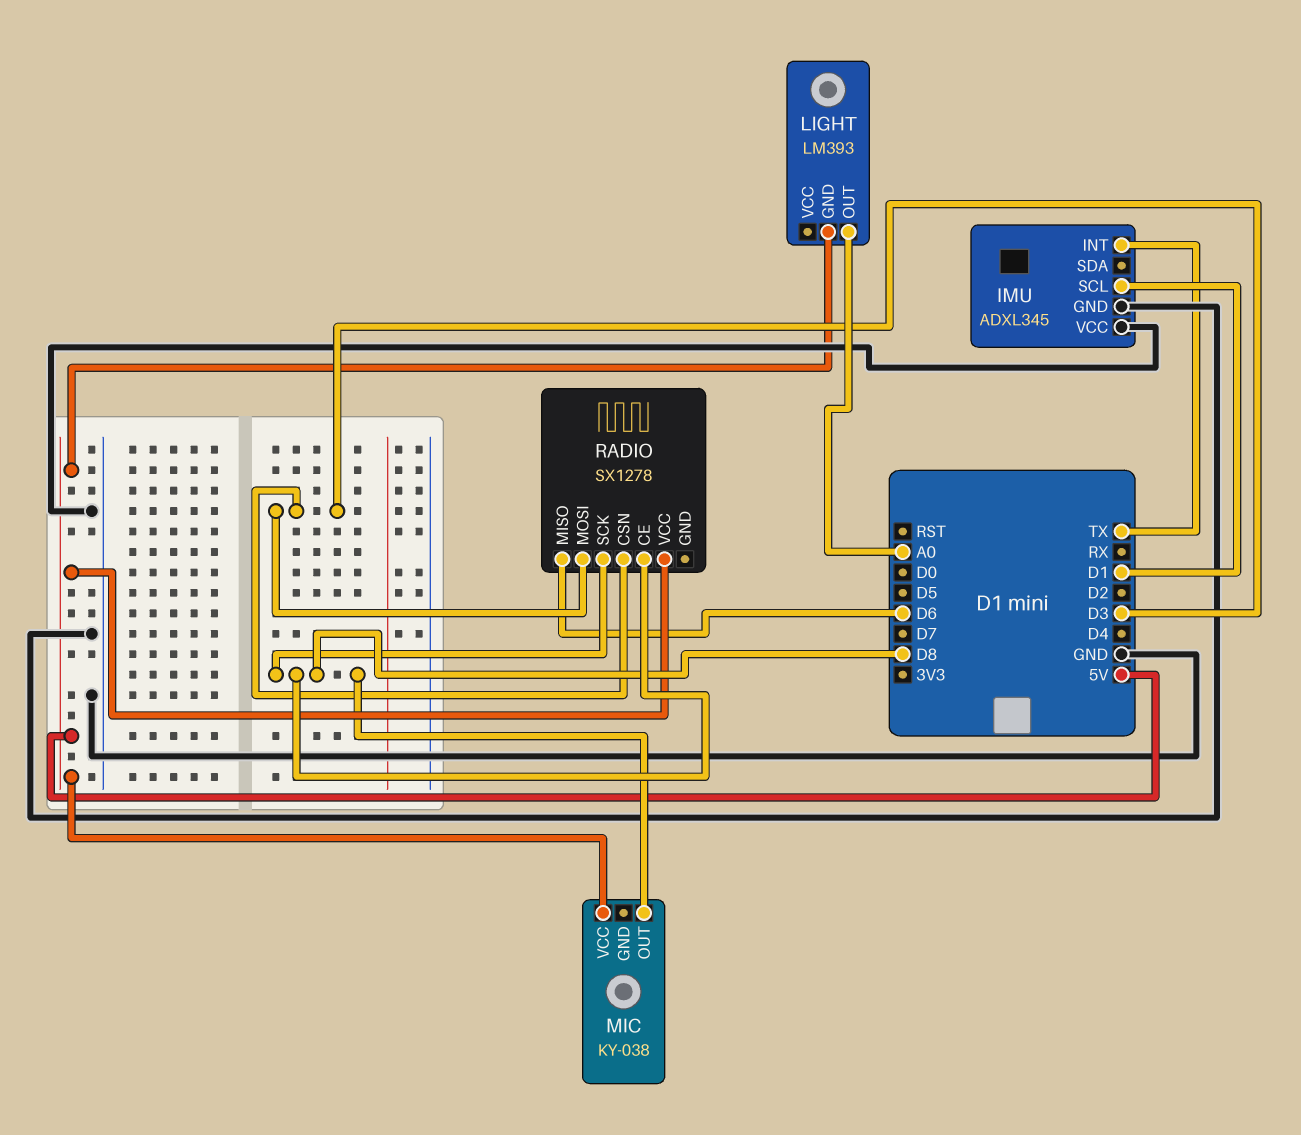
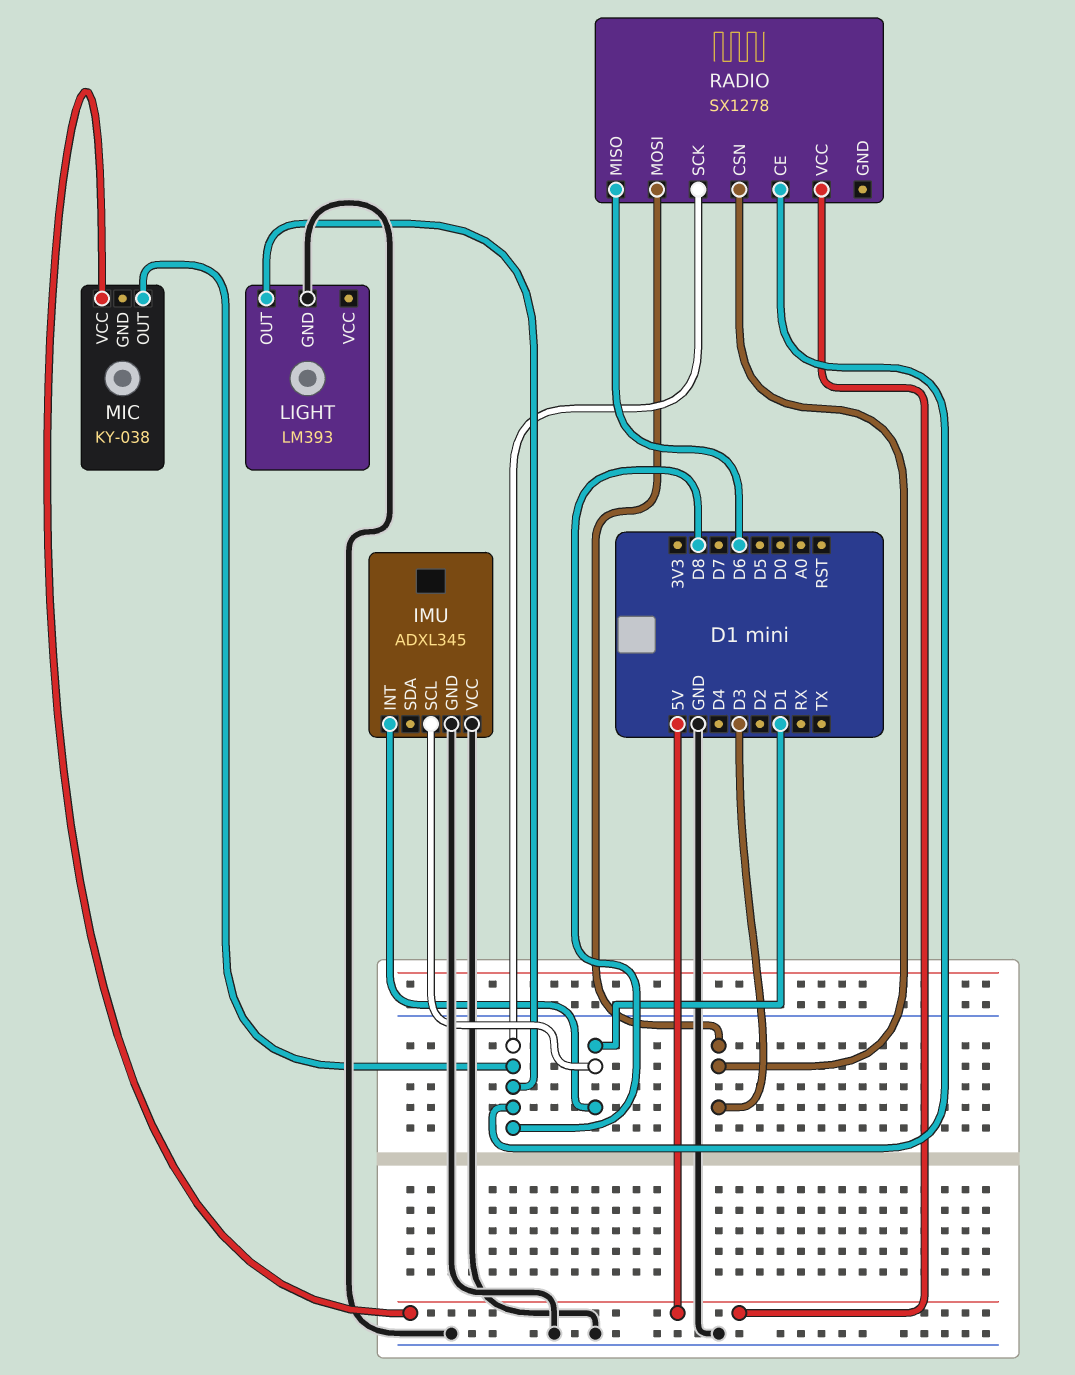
IMU pin INT: TX -> D1
LIGHT pin GND: 5V -> GND
LIGHT pin OUT: A0 -> D8

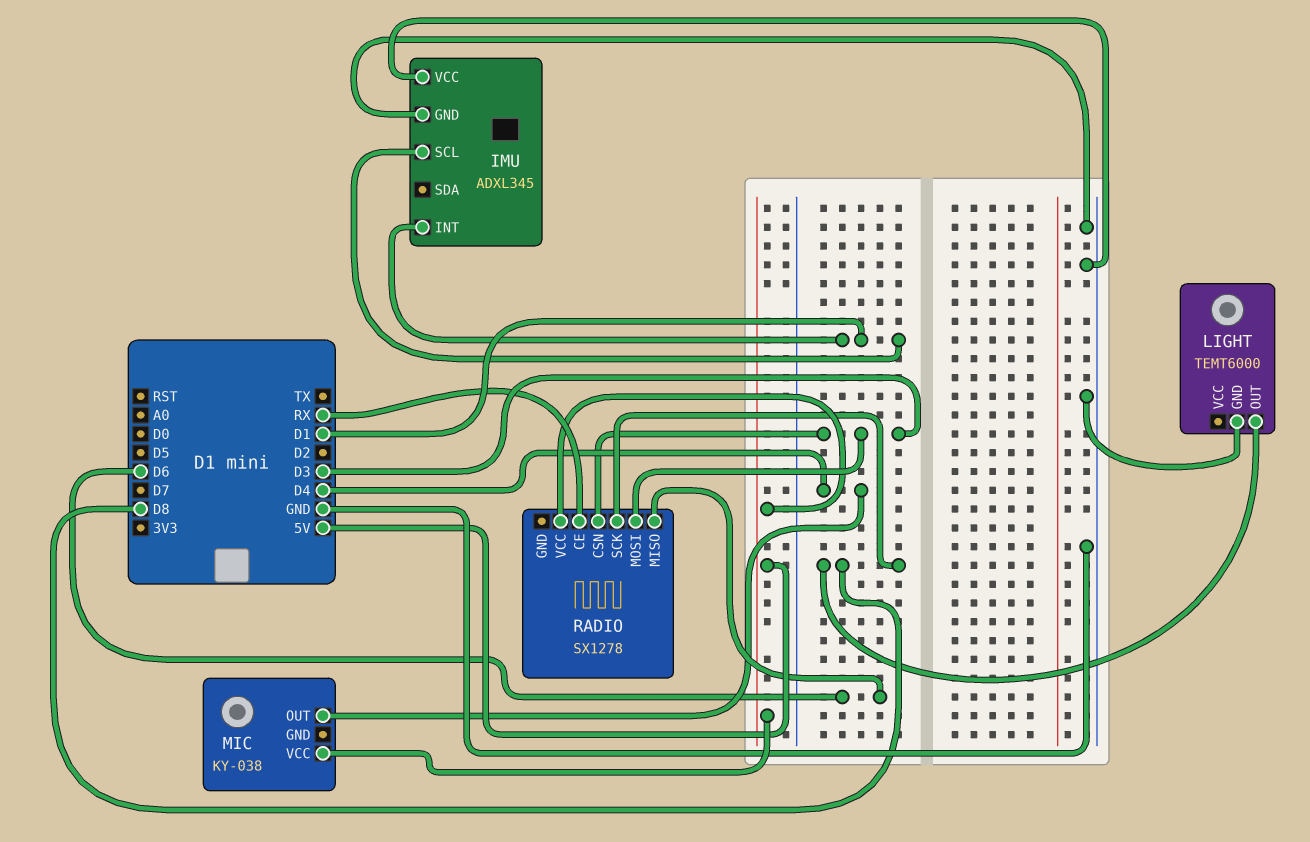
LIGHT: LM393 -> TEMT6000
MIC pin OUT: D8 -> D4
RADIO pin CE: D8 -> RX

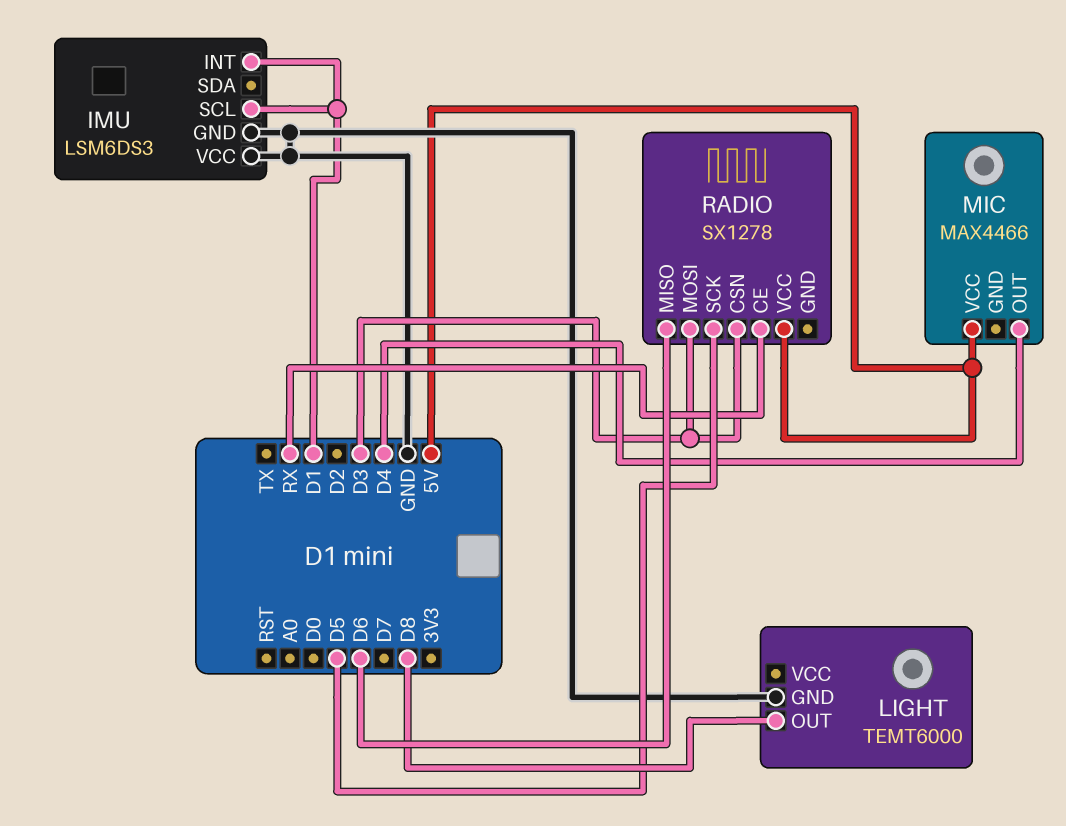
IMU: ADXL345 -> LSM6DS3
MIC: KY-038 -> MAX4466
RADIO pin SCK: D8 -> D5

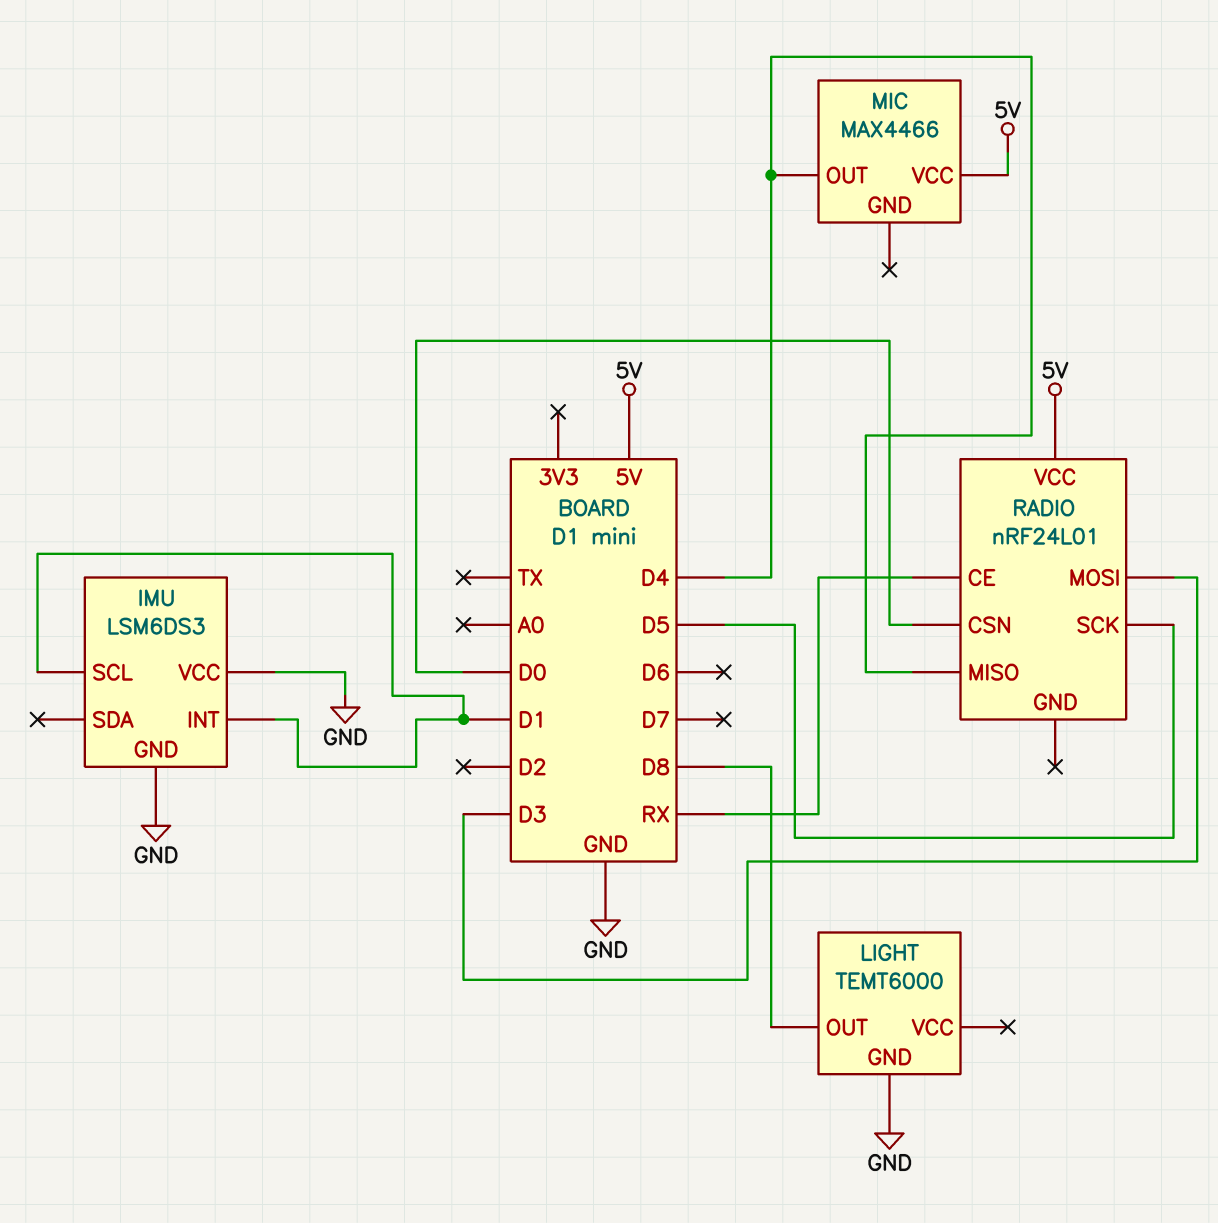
RADIO: SX1278 -> nRF24L01
RADIO pin CSN: D3 -> D0
RADIO pin MISO: D6 -> D4

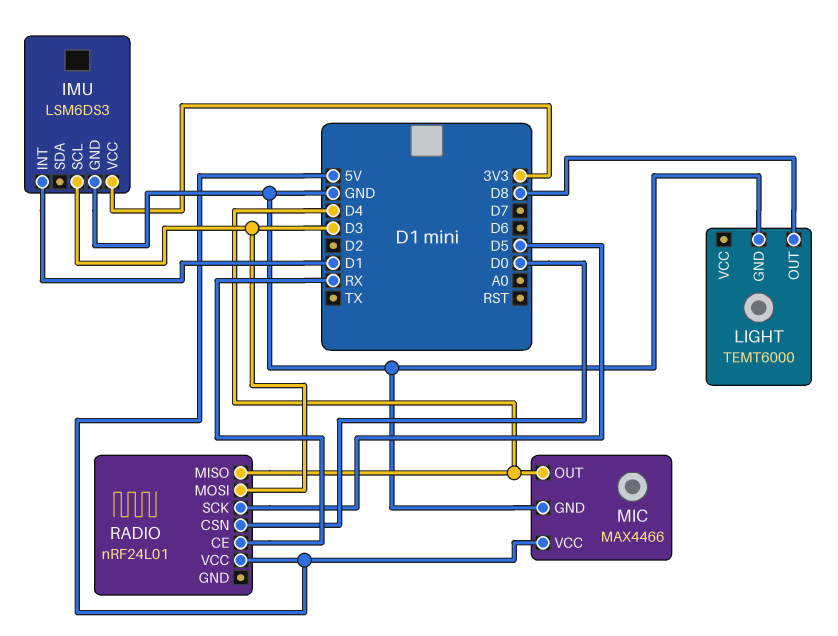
IMU pin SCL: D1 -> D3
IMU pin VCC: GND -> 3V3
MIC pin GND: none -> GND

